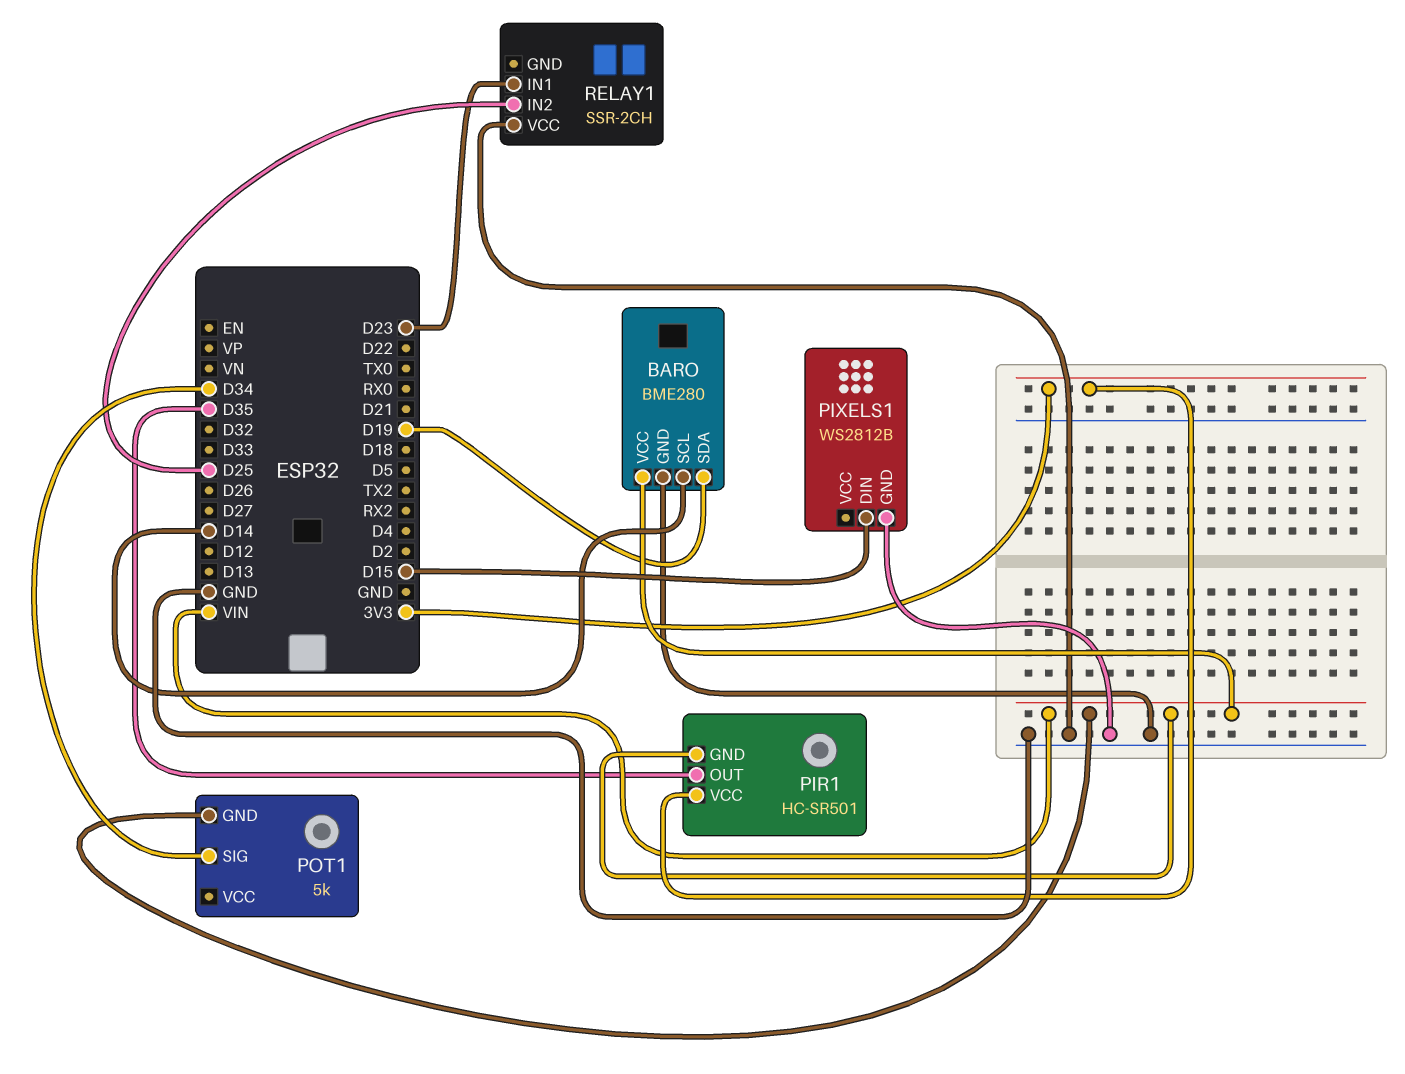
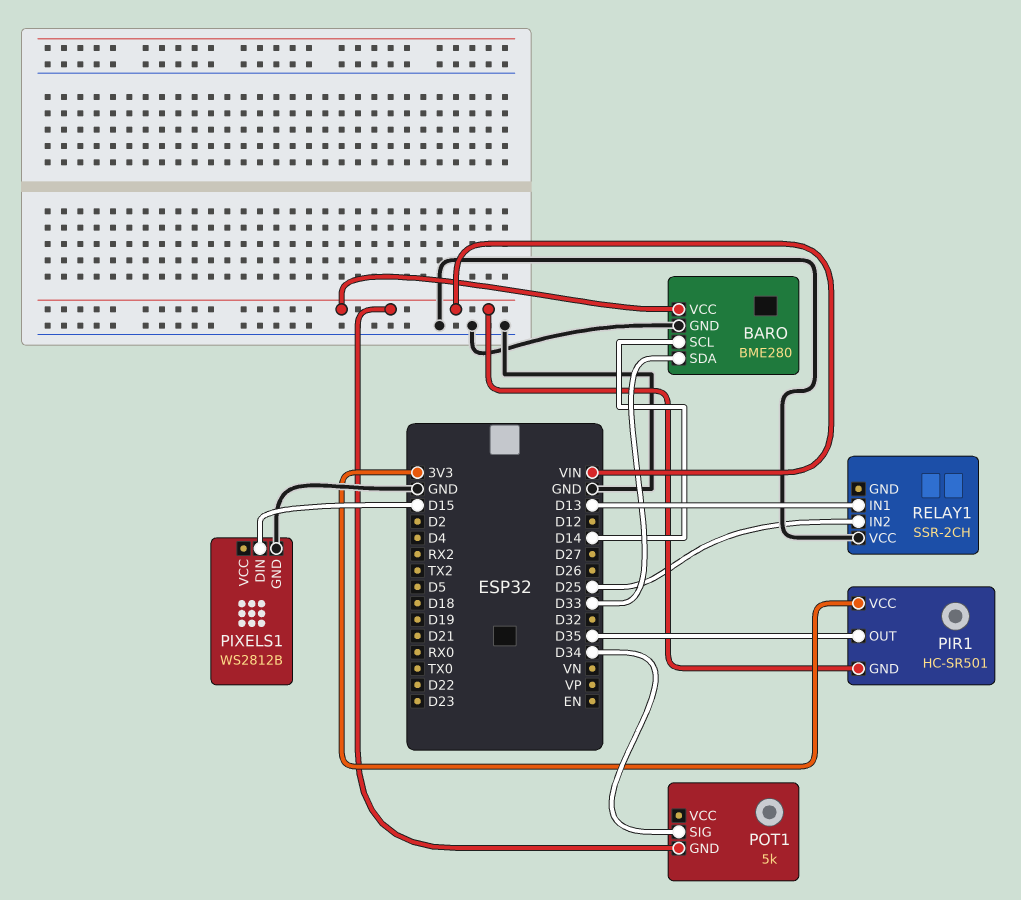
BARO pin SDA: D19 -> D33
RELAY1 pin IN1: D23 -> D13

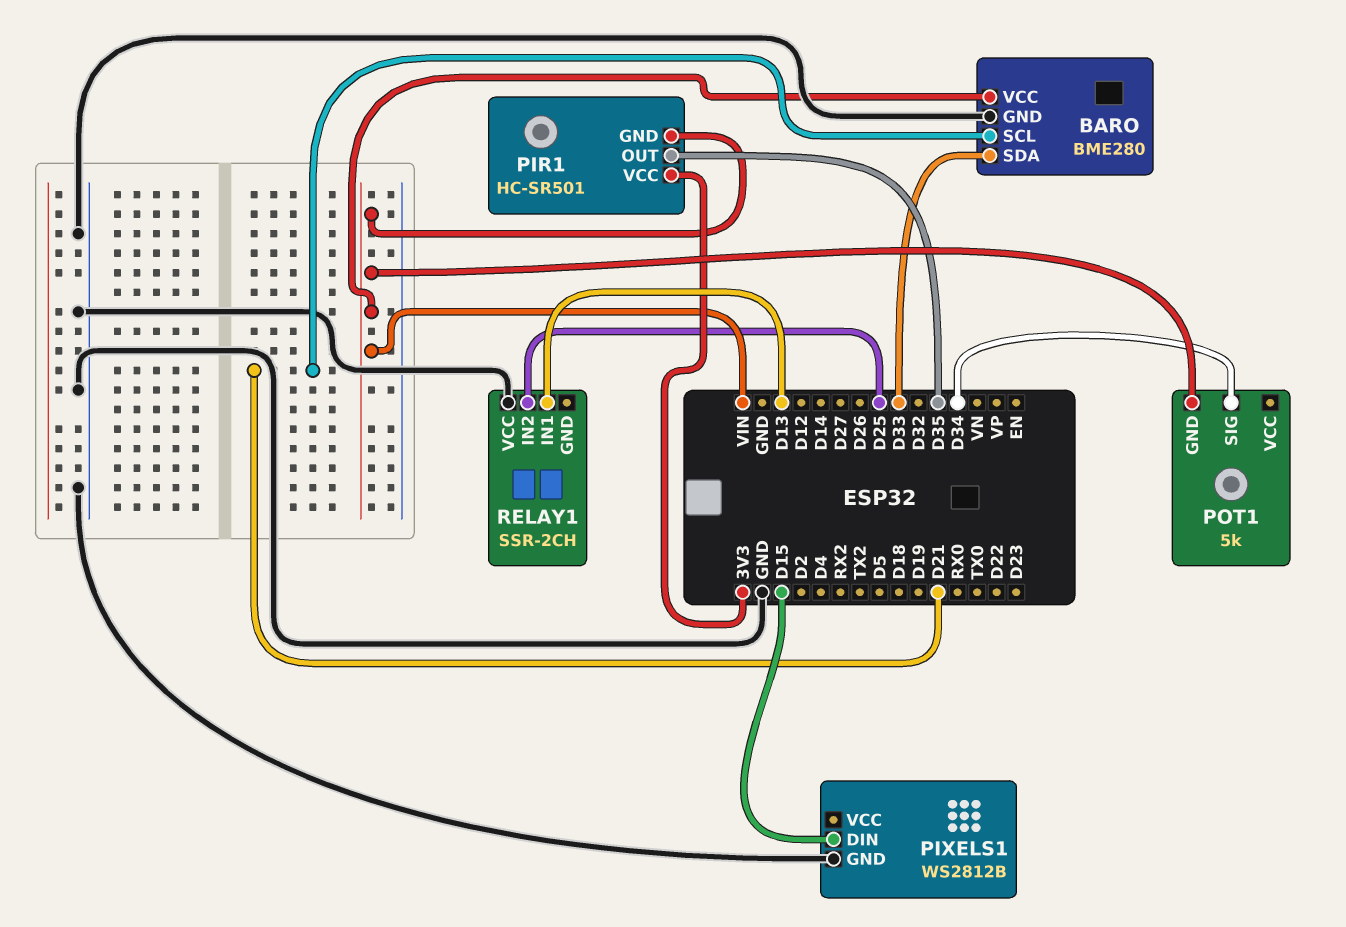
BARO pin SCL: D14 -> D21

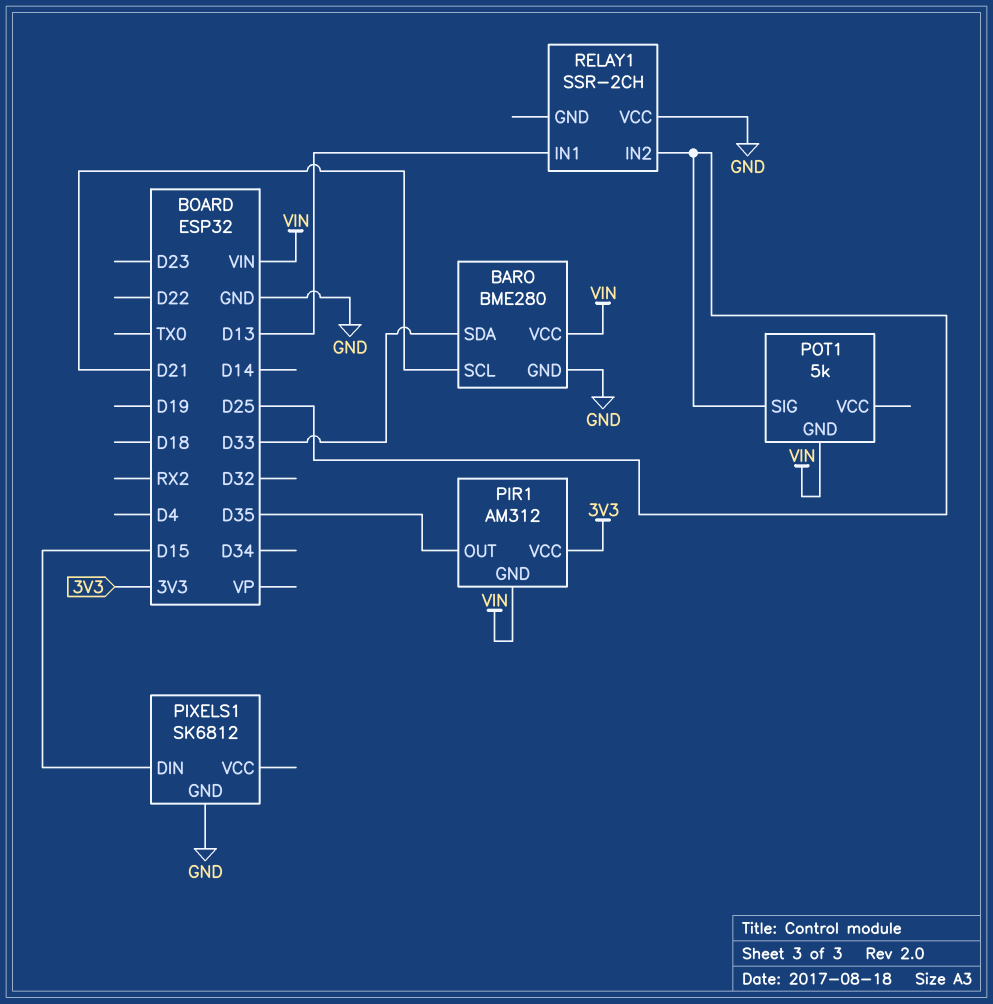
PIR1: HC-SR501 -> AM312
PIXELS1: WS2812B -> SK6812
POT1 pin SIG: D34 -> D25

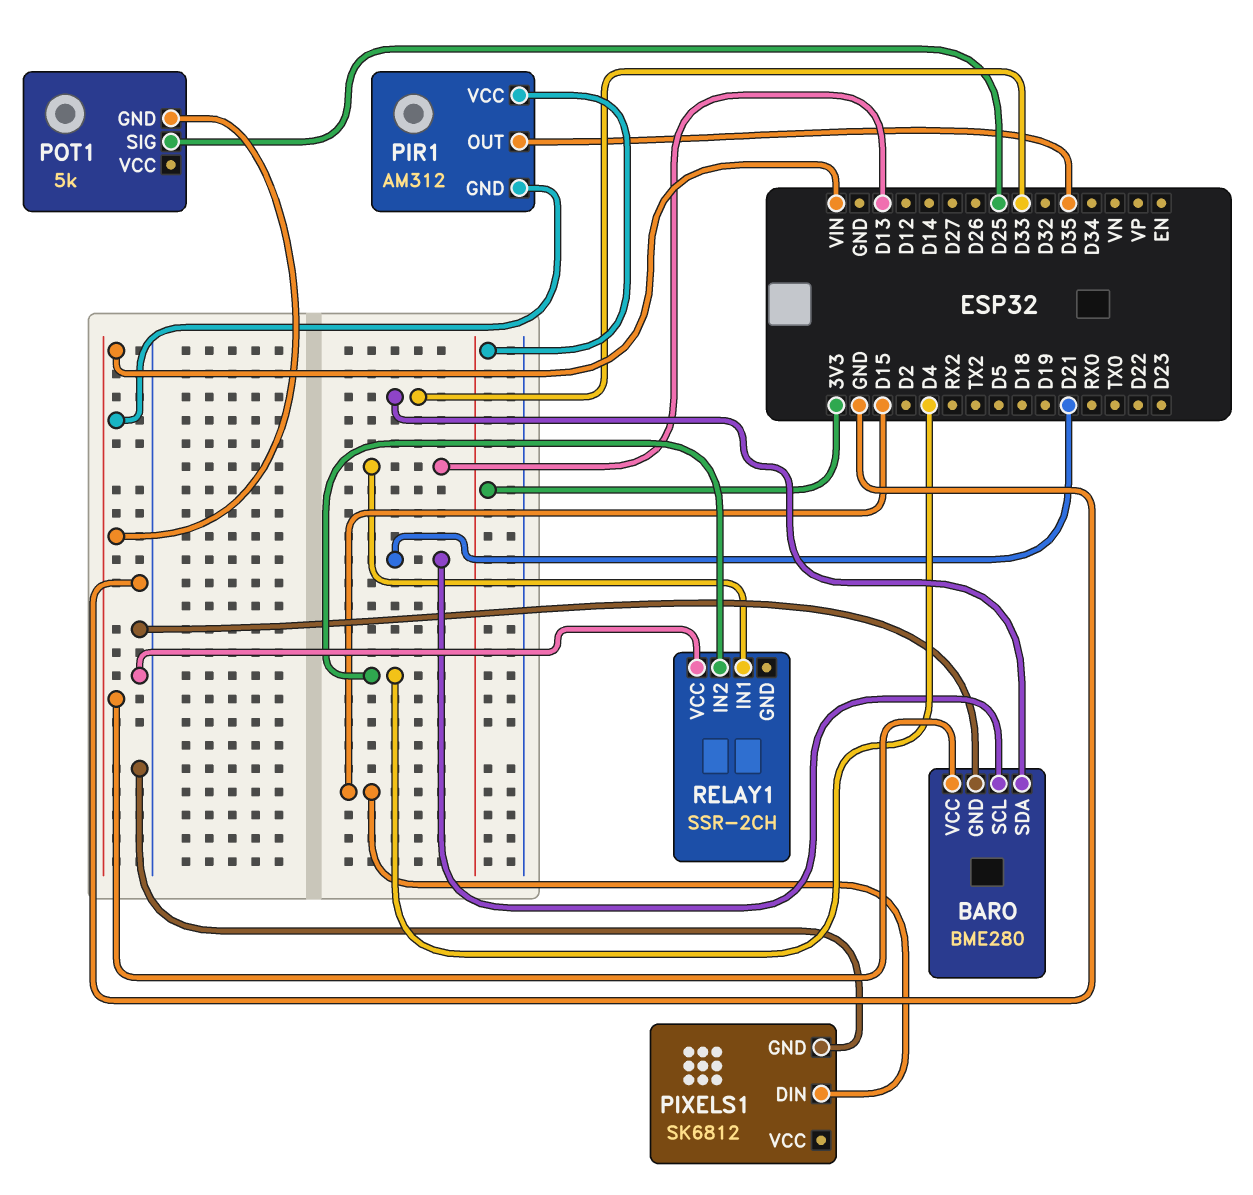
RELAY1 pin IN2: D25 -> D4

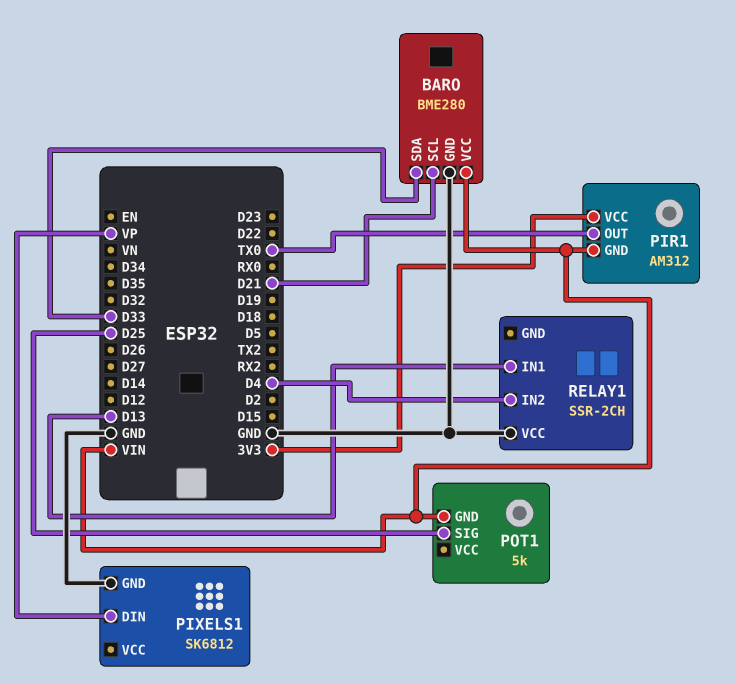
PIR1 pin OUT: D35 -> TX0
PIXELS1 pin DIN: D15 -> VP

